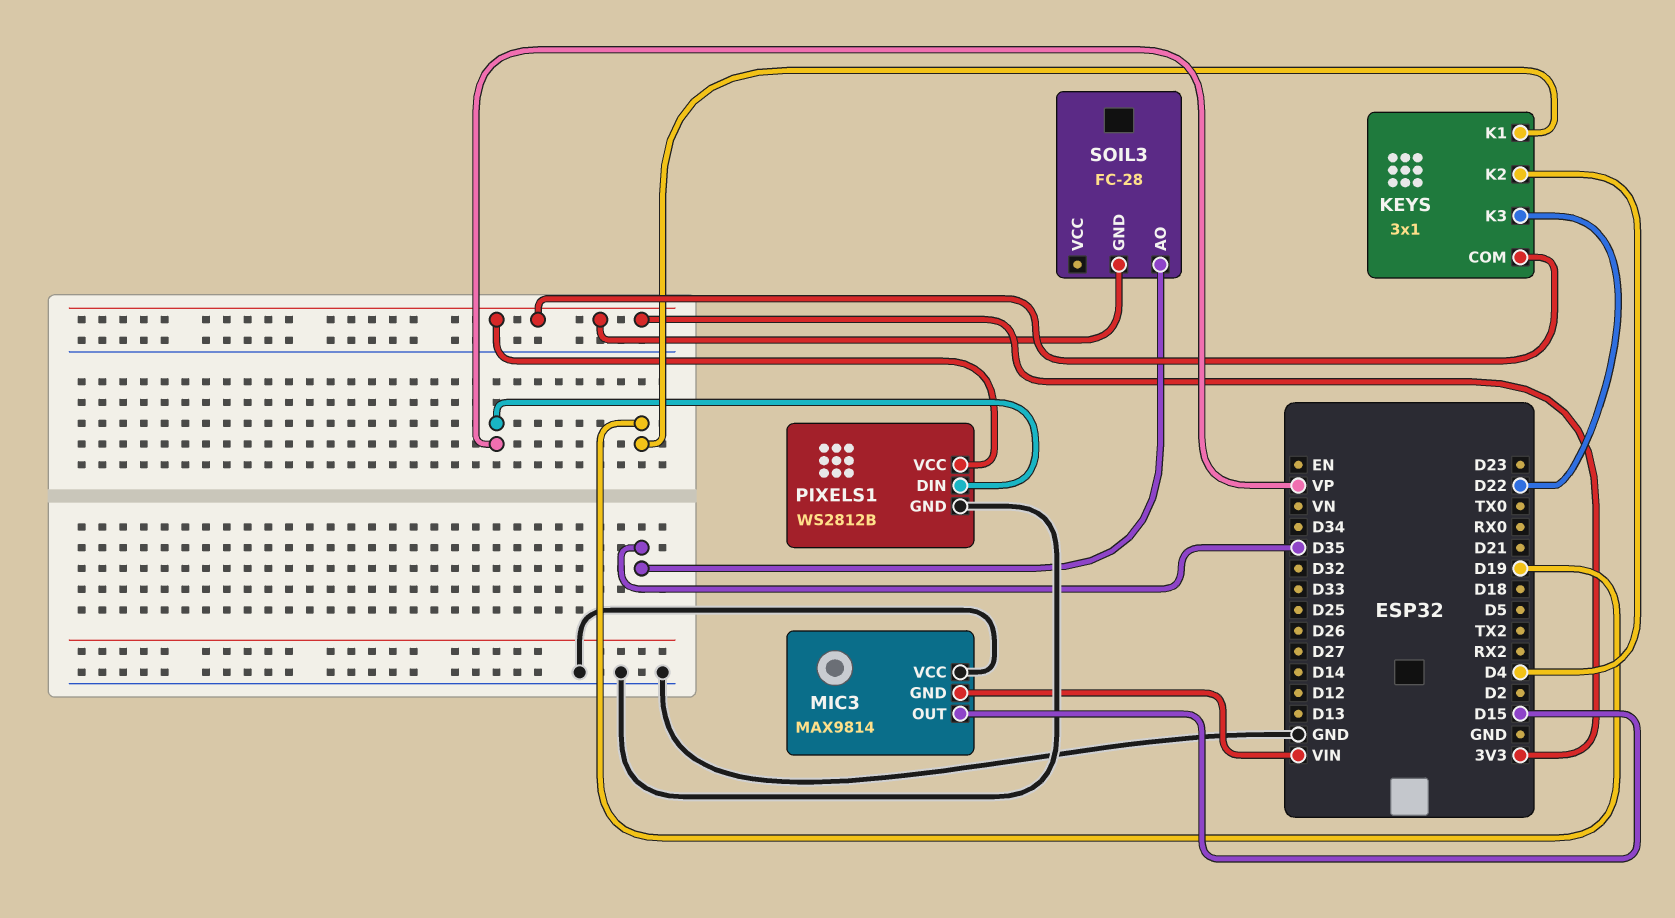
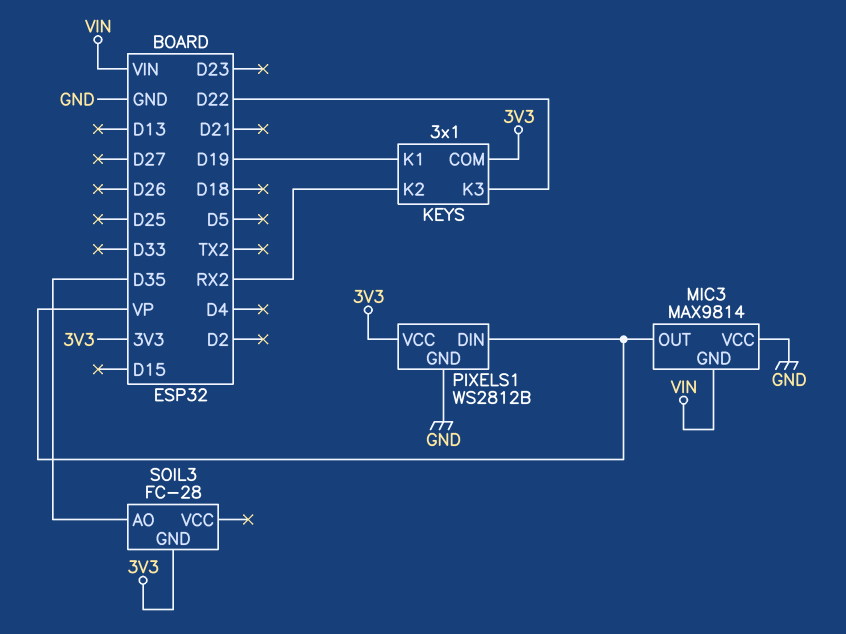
KEYS pin K2: D4 -> RX2
MIC3 pin OUT: D15 -> VP

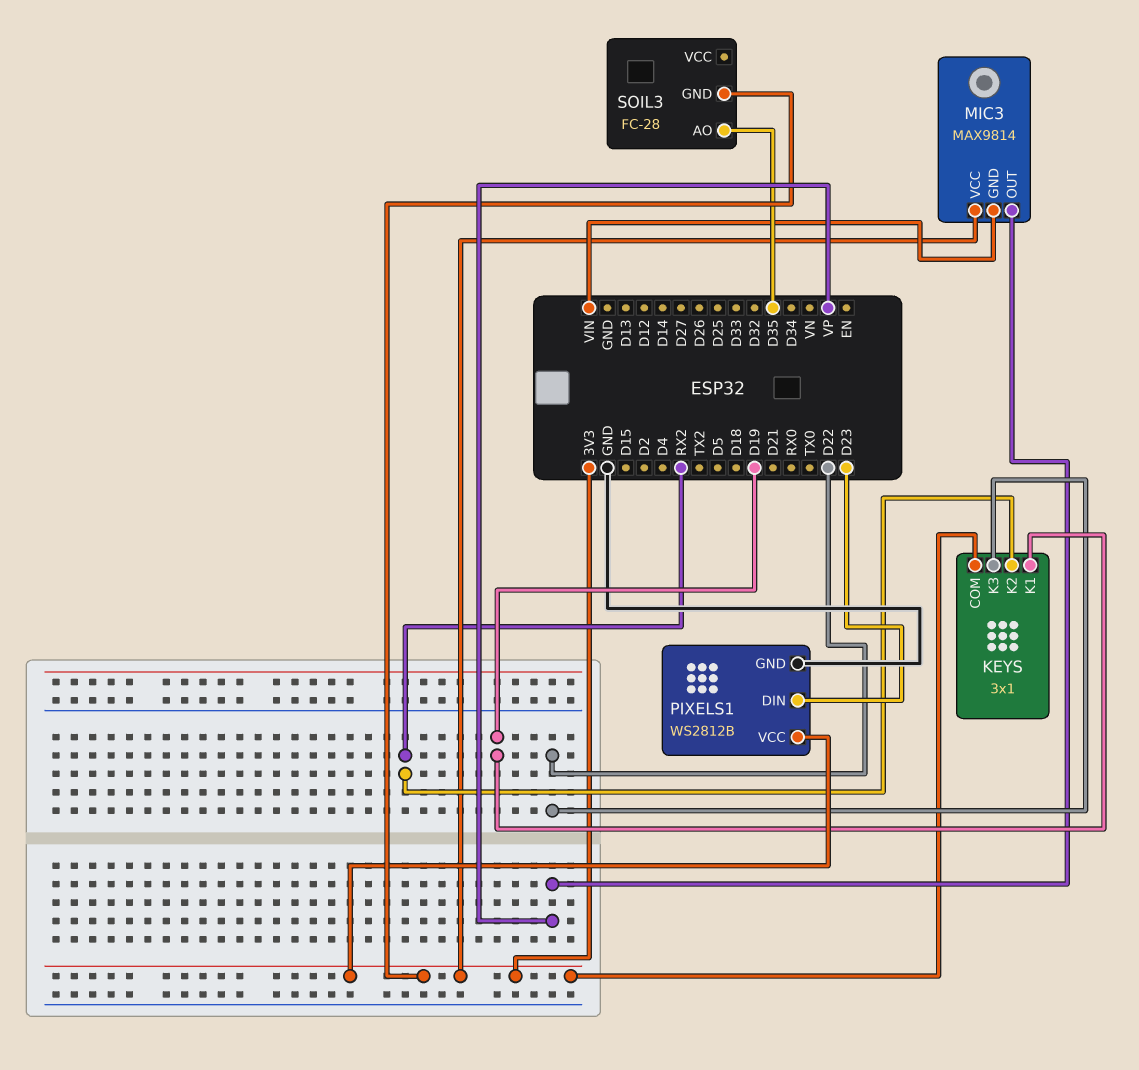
MIC3 pin VCC: GND -> 3V3
PIXELS1 pin DIN: VP -> D23

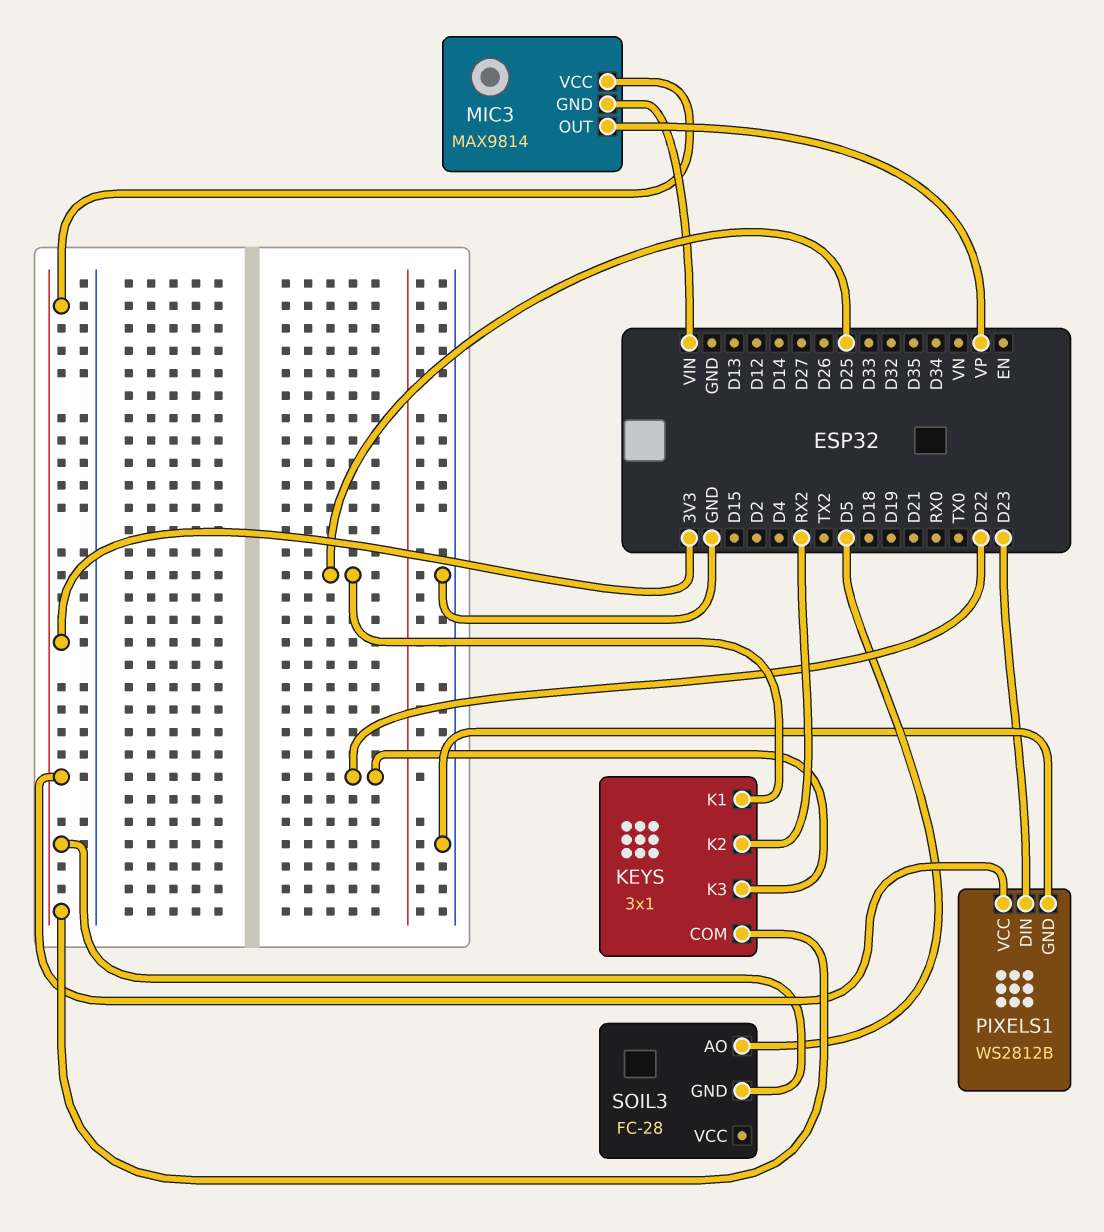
KEYS pin K1: D19 -> D25
SOIL3 pin AO: D35 -> D5

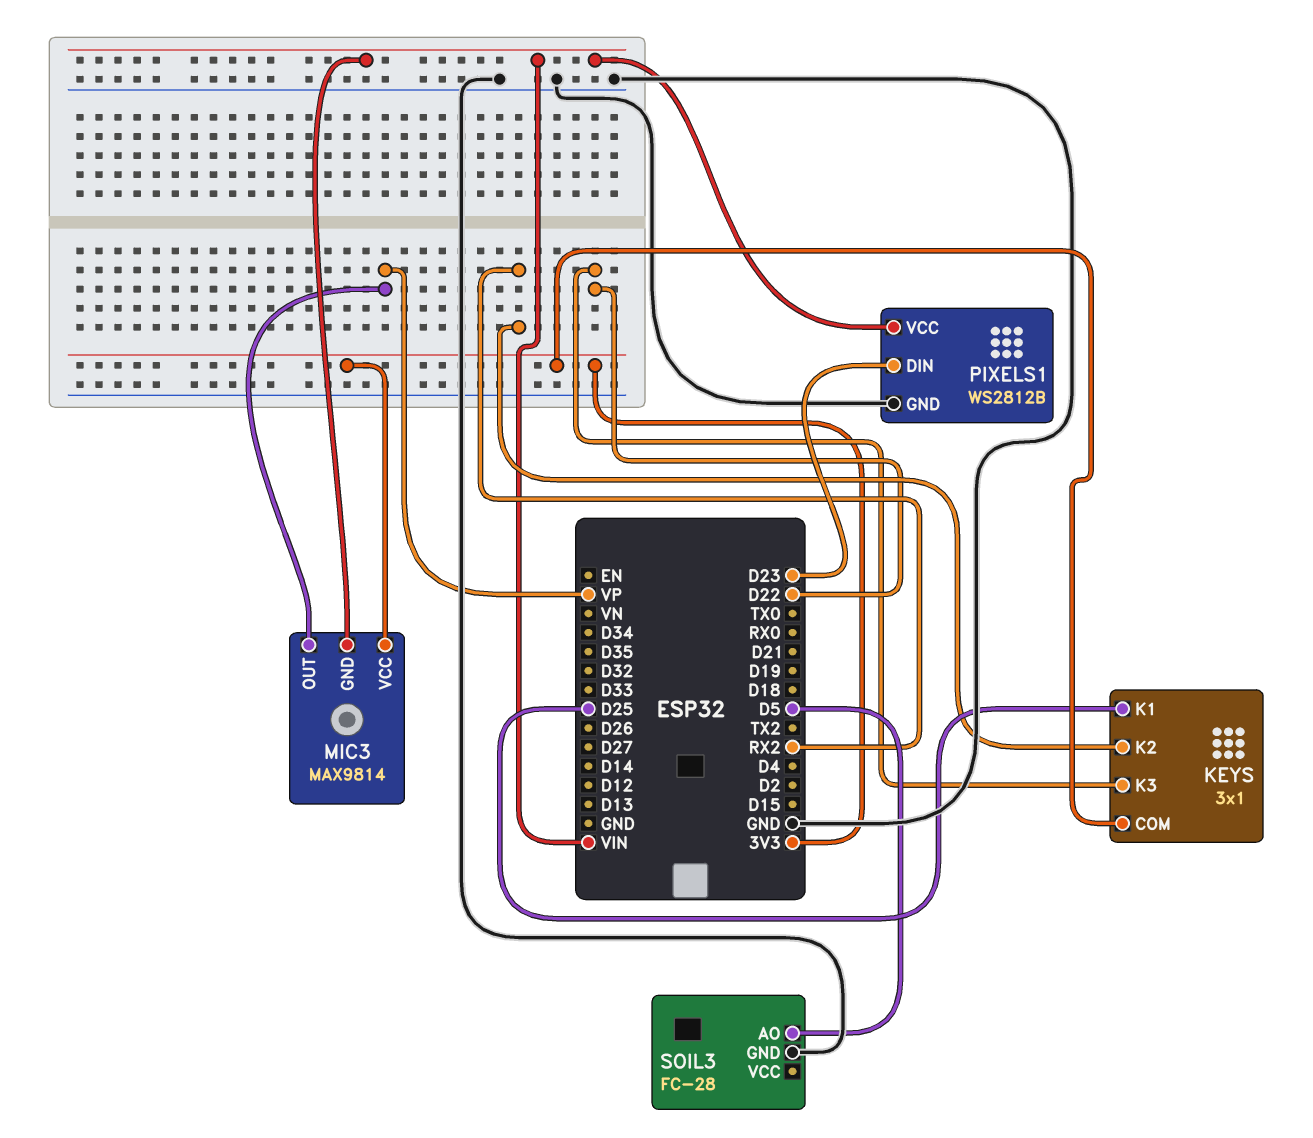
PIXELS1 pin VCC: 3V3 -> VIN
SOIL3 pin GND: 3V3 -> GND

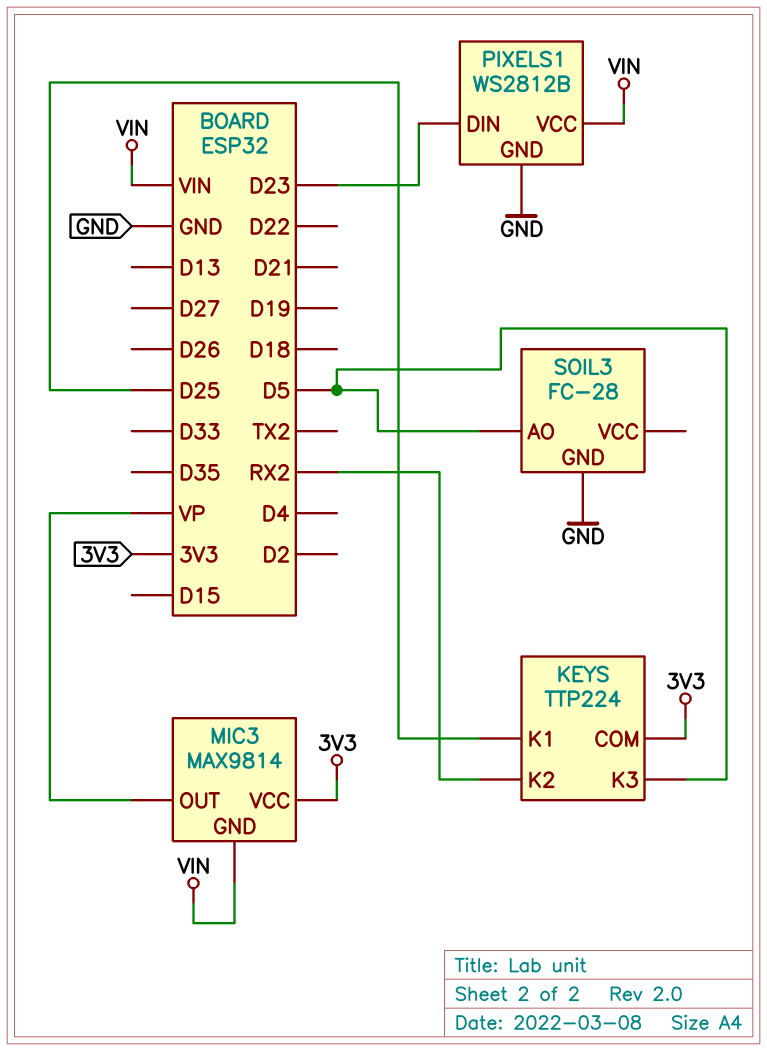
KEYS: 3x1 -> TTP224
KEYS pin K3: D22 -> D5

